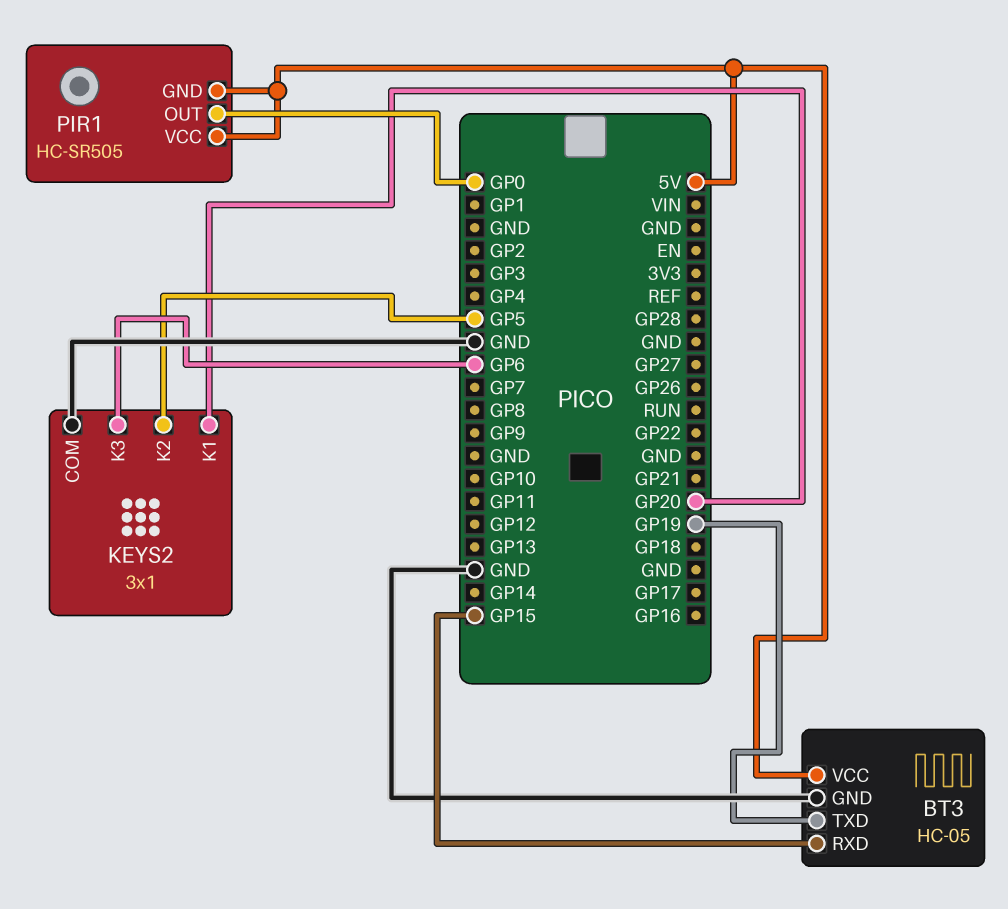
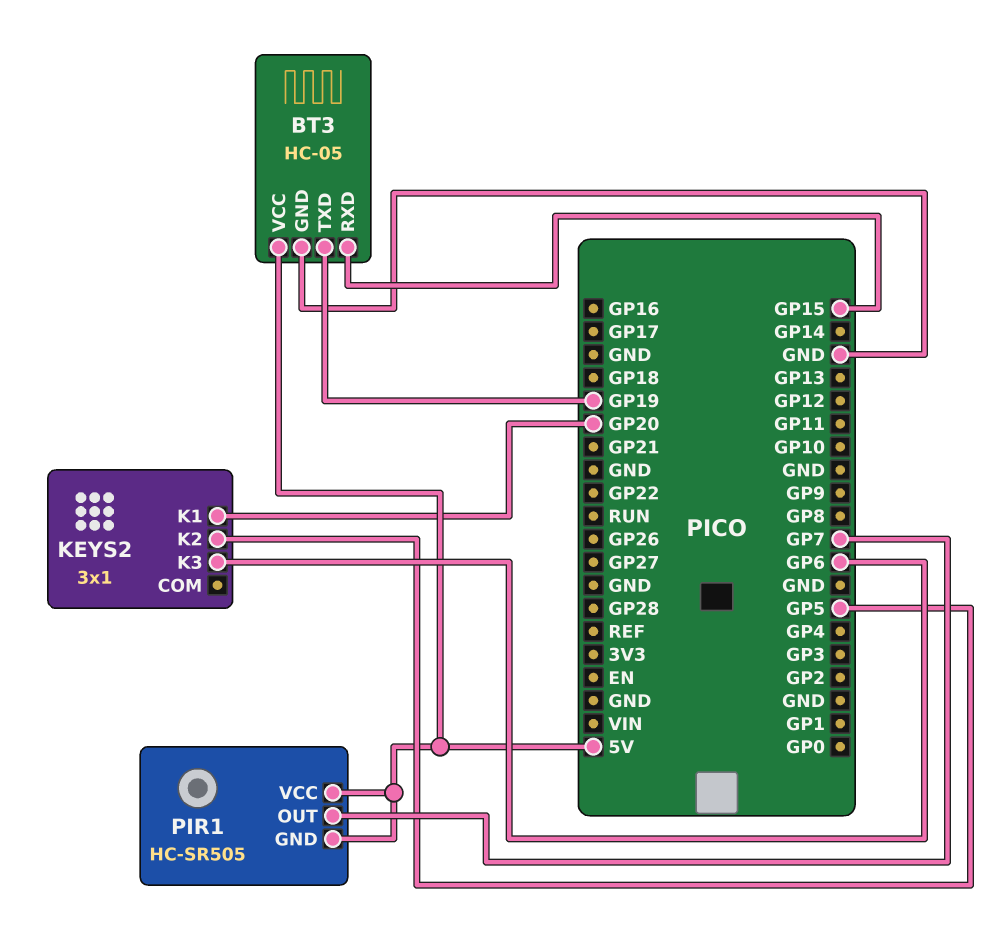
KEYS2 pin COM: GND -> none
PIR1 pin OUT: GP0 -> GP7

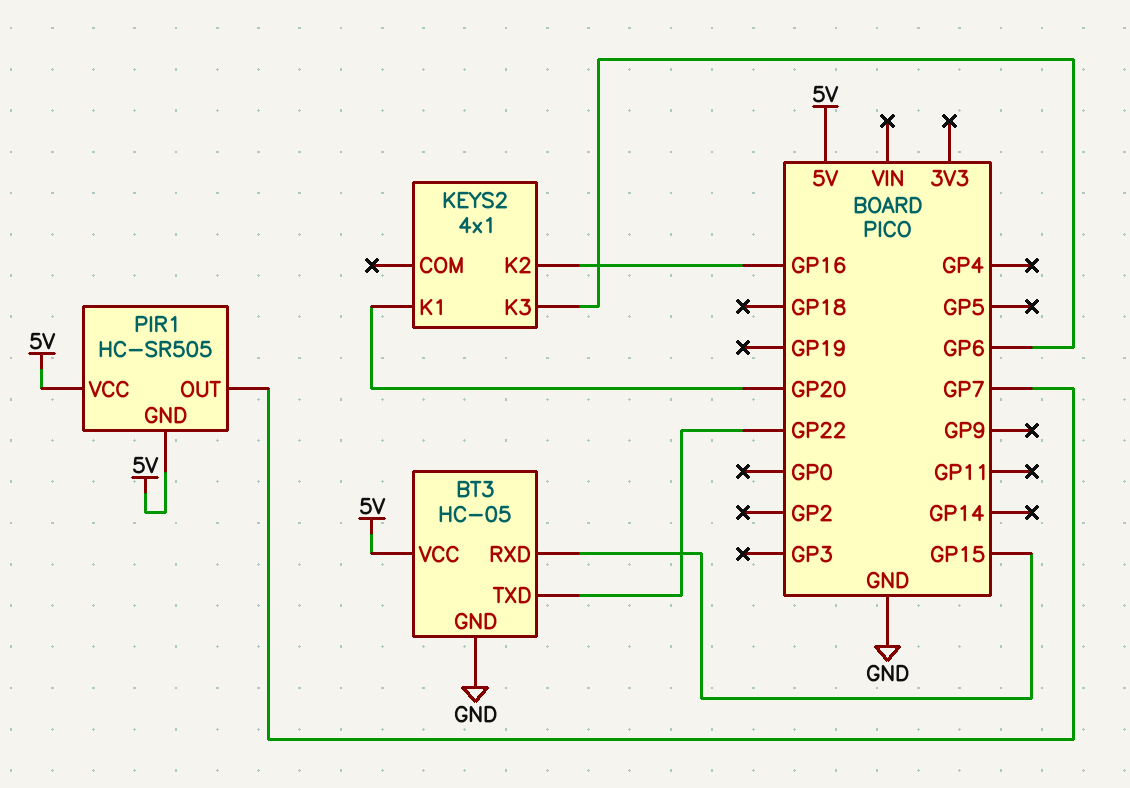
BT3 pin TXD: GP19 -> GP22
KEYS2: 3x1 -> 4x1
KEYS2 pin K2: GP5 -> GP16

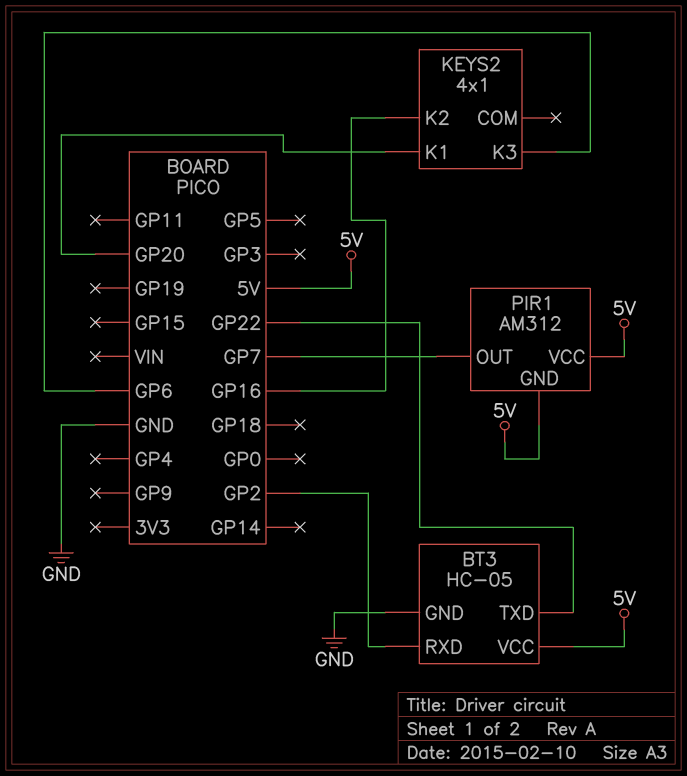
BT3 pin RXD: GP15 -> GP2
PIR1: HC-SR505 -> AM312

